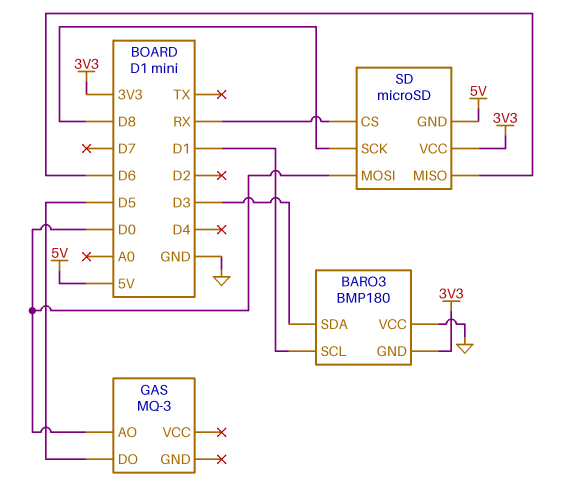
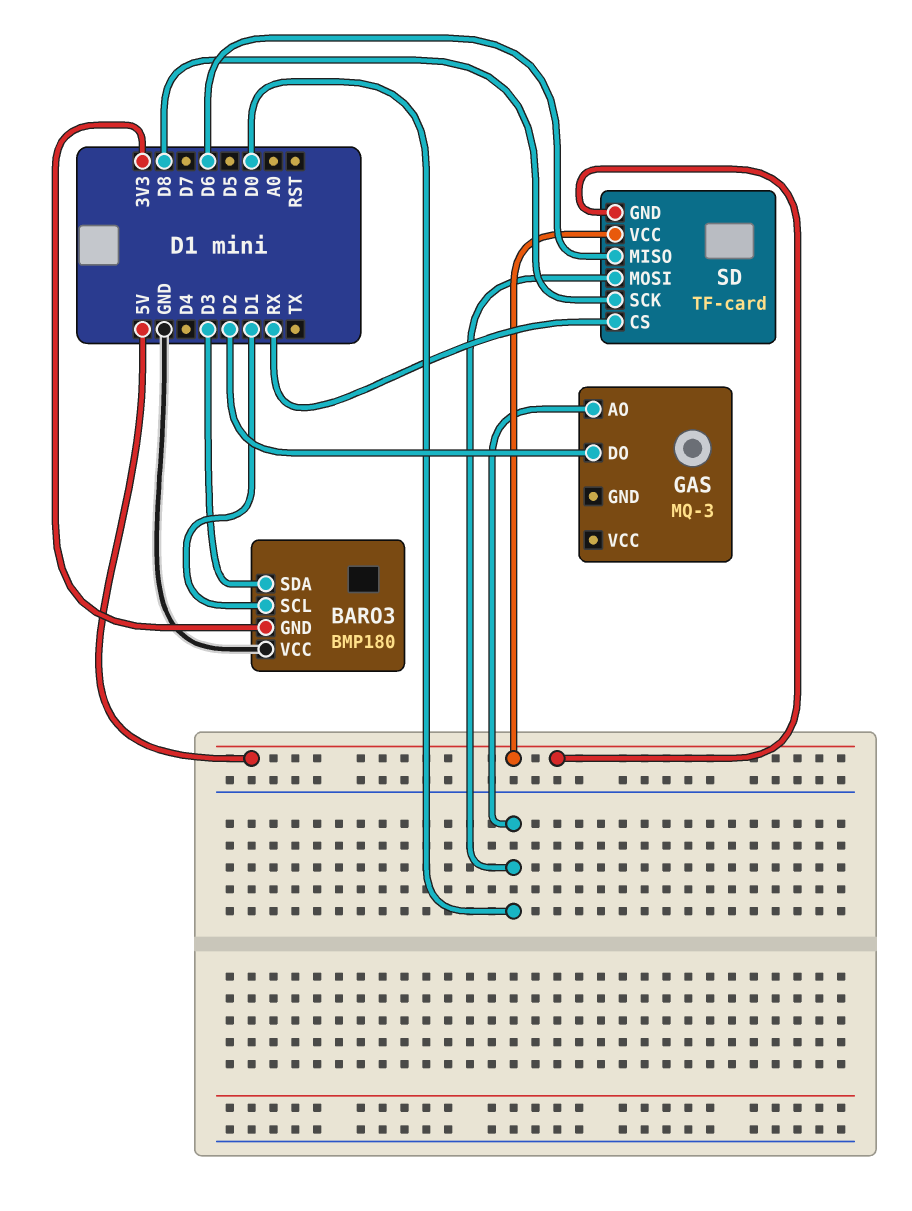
GAS pin DO: D5 -> D2
SD: microSD -> TF-card
SD pin VCC: 3V3 -> 5V

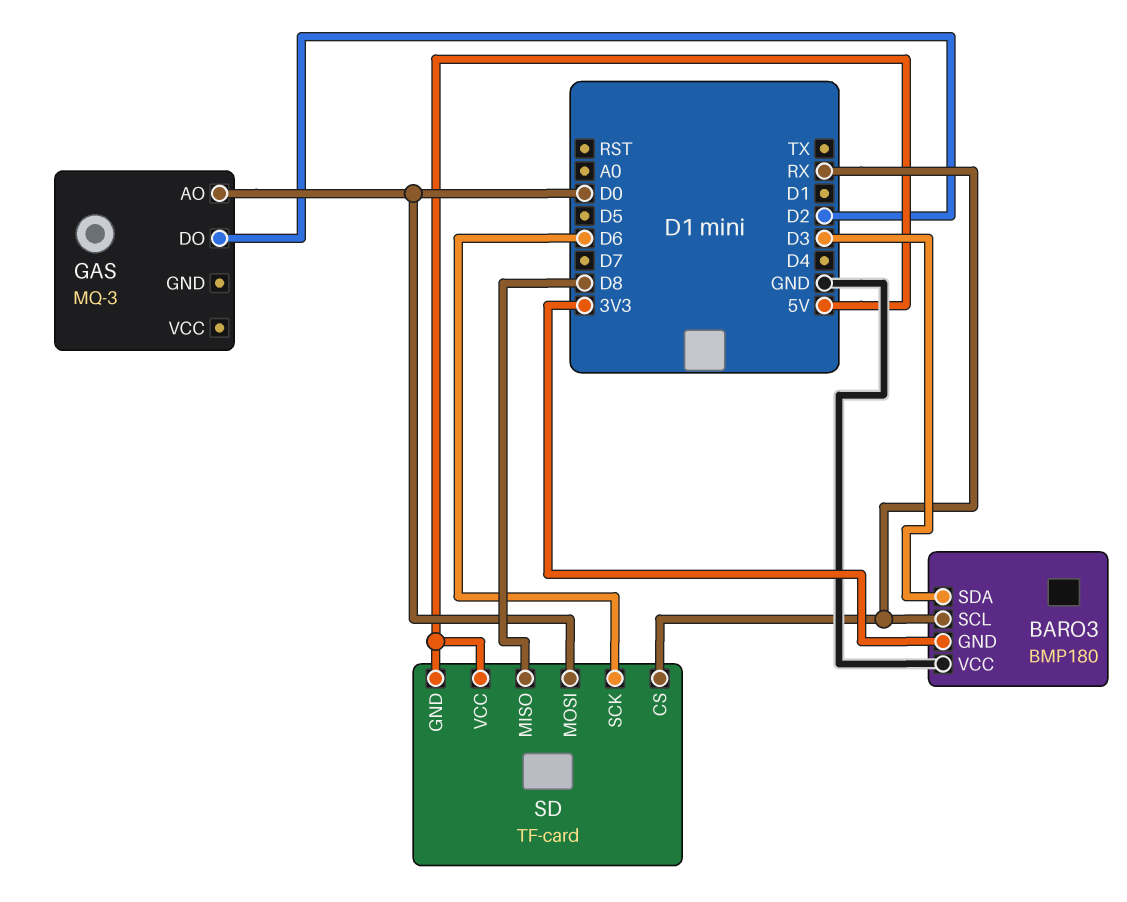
BARO3 pin SCL: D1 -> RX
SD pin MISO: D6 -> D8
SD pin SCK: D8 -> D6

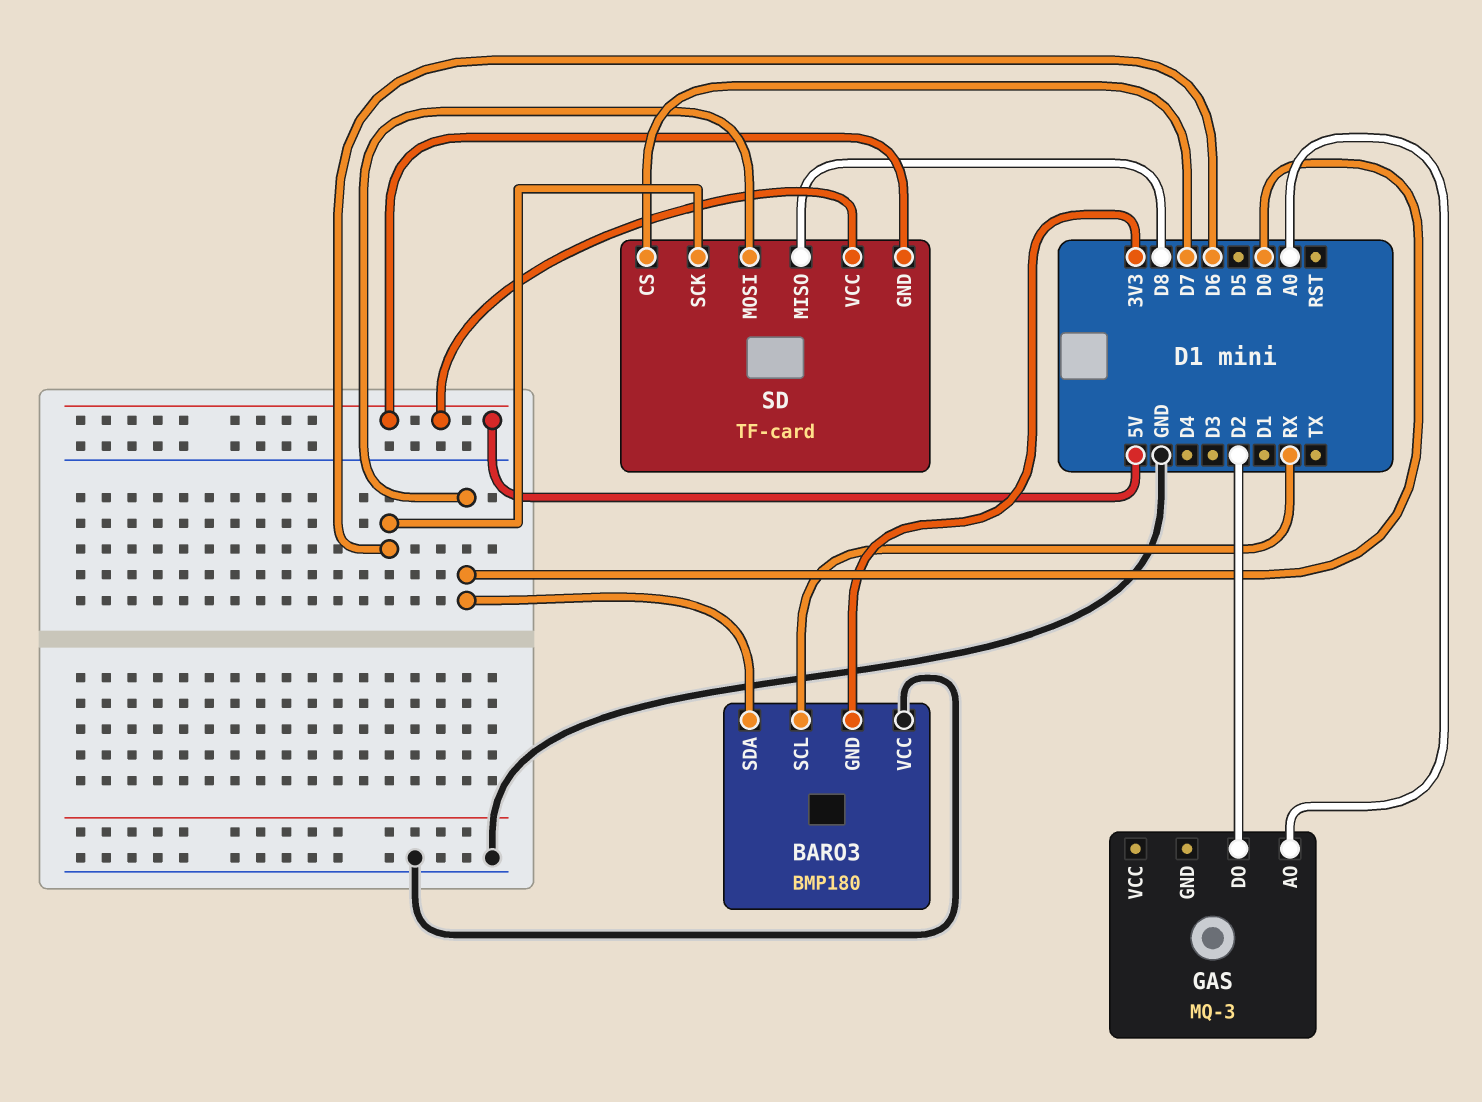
BARO3 pin SDA: D3 -> D0
GAS pin AO: D0 -> A0
SD pin CS: RX -> D7

